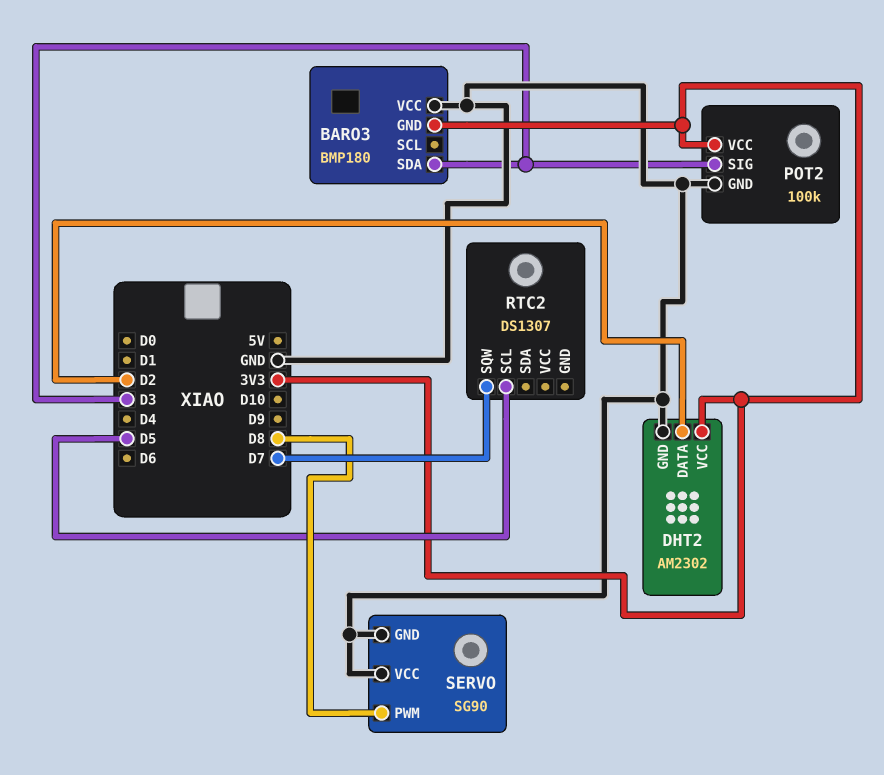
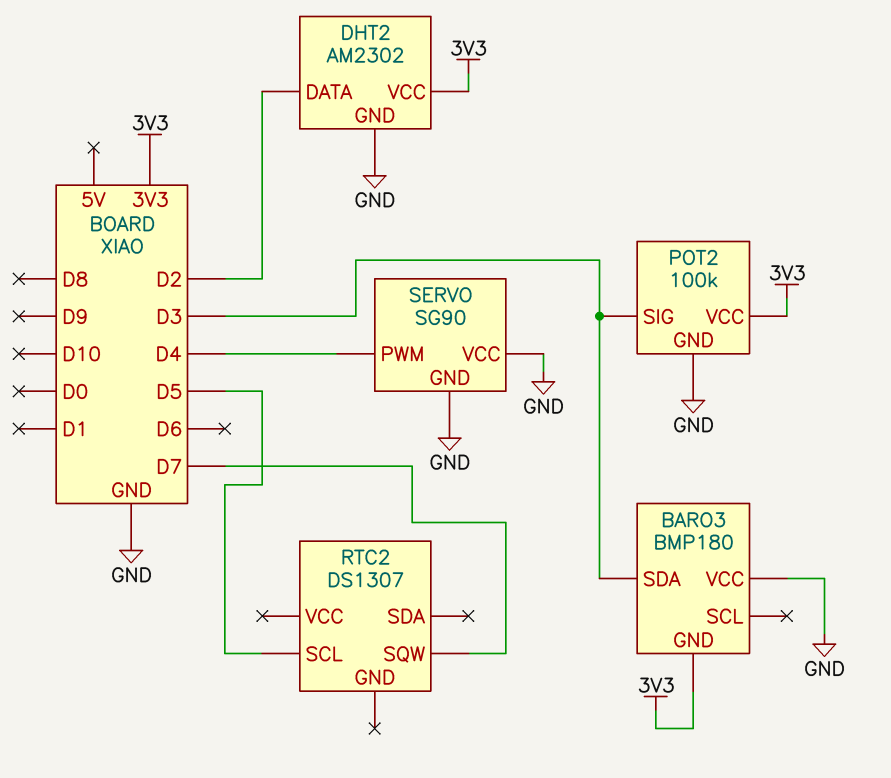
SERVO pin PWM: D8 -> D4

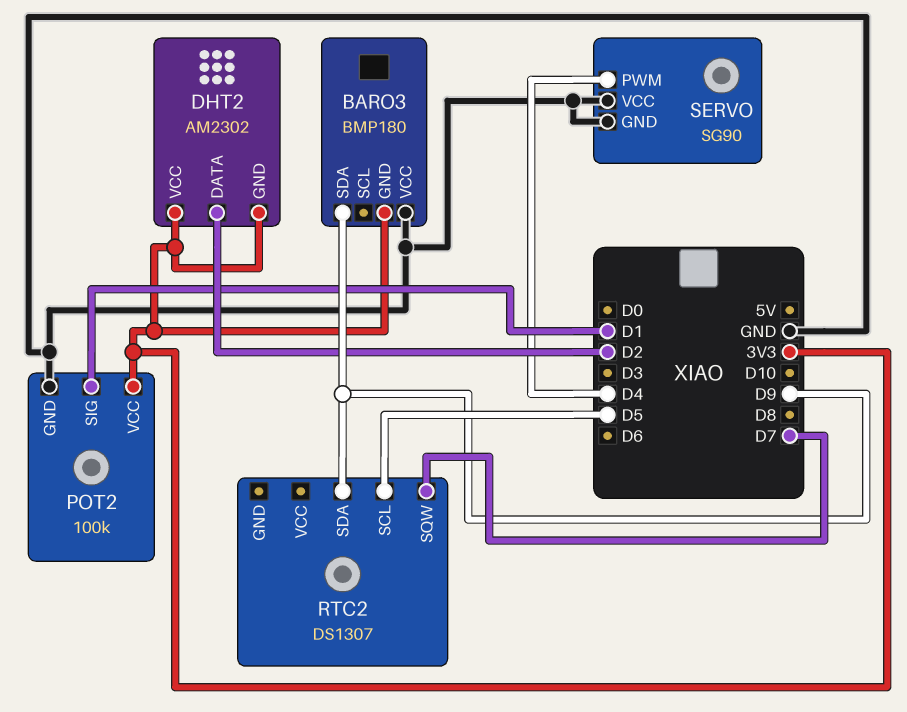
BARO3 pin SDA: D3 -> D9
DHT2 pin GND: GND -> 3V3
POT2 pin SIG: D3 -> D1
RTC2 pin SDA: none -> D9

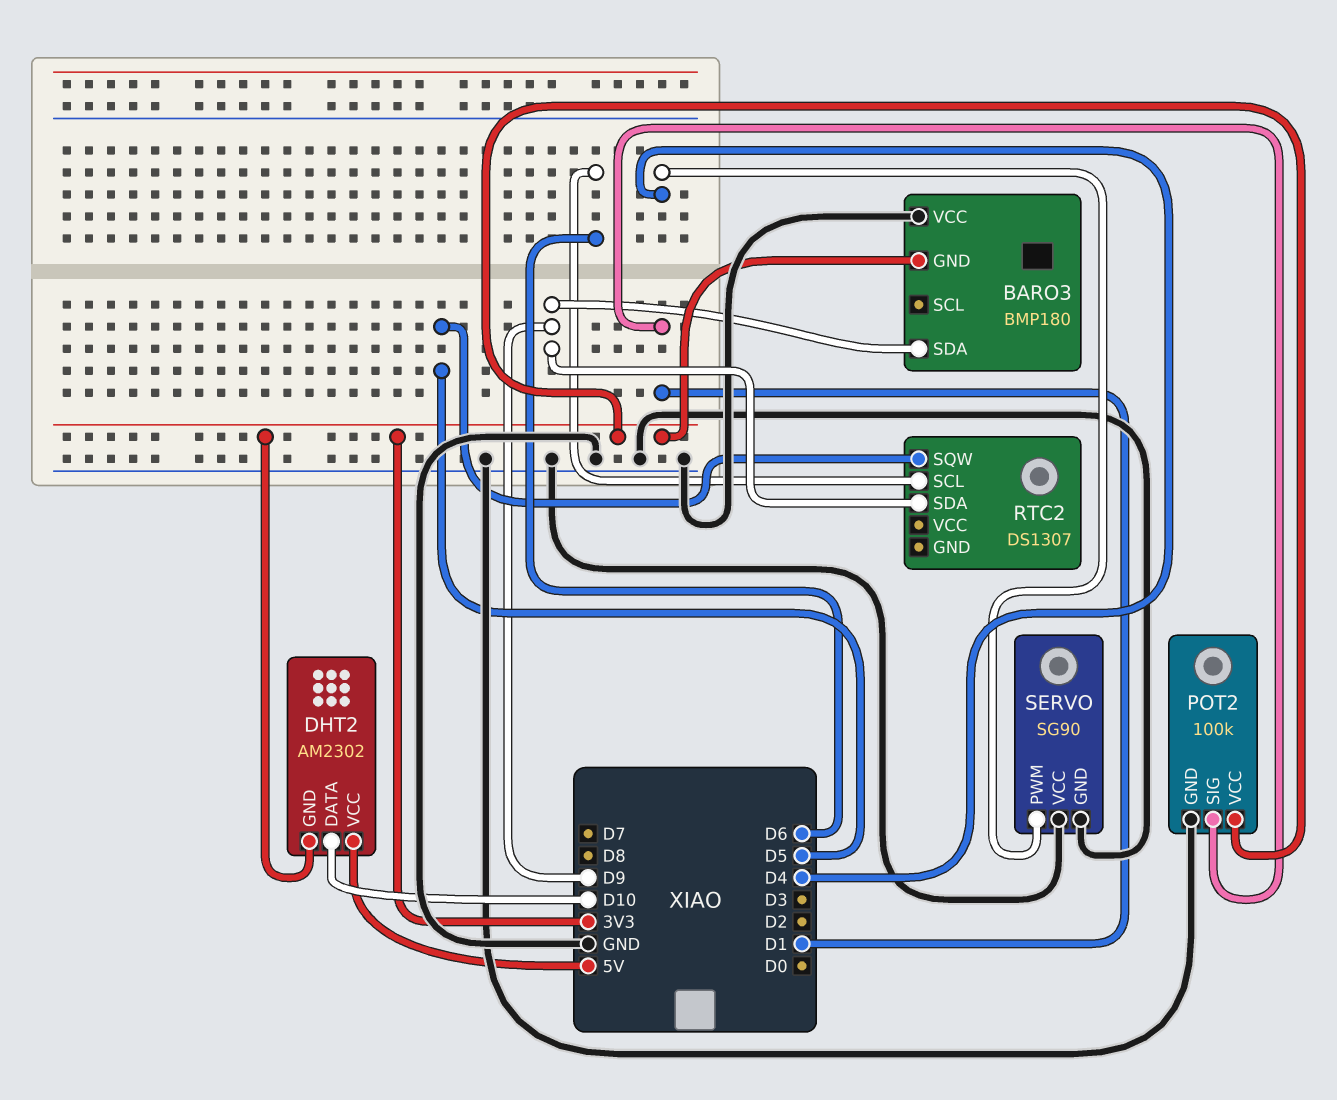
DHT2 pin DATA: D2 -> D10
DHT2 pin VCC: 3V3 -> 5V
RTC2 pin SCL: D5 -> D6
RTC2 pin SQW: D7 -> D5

